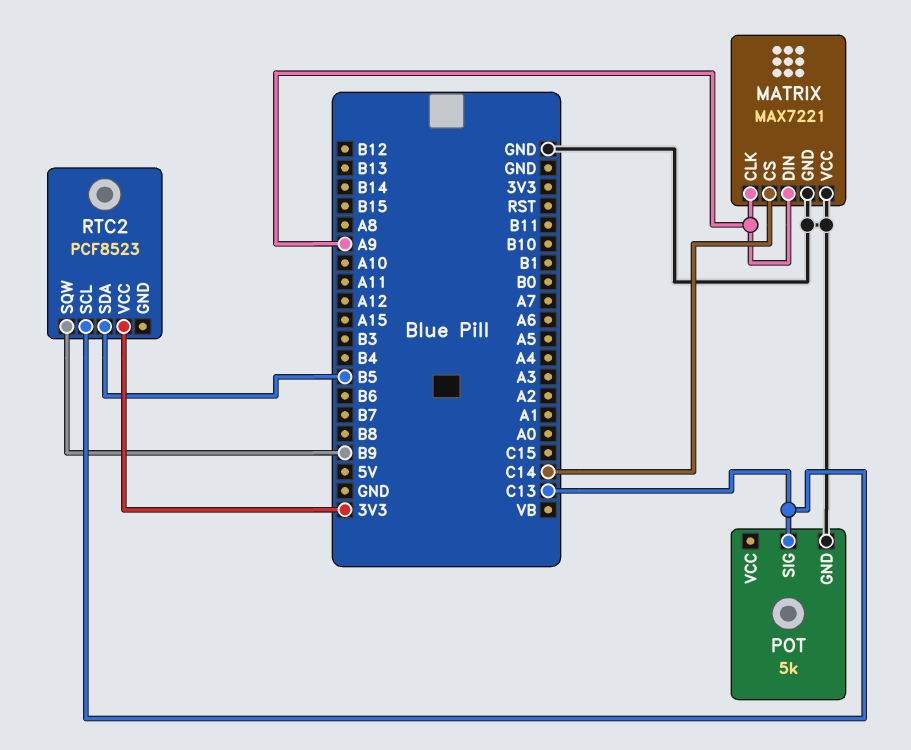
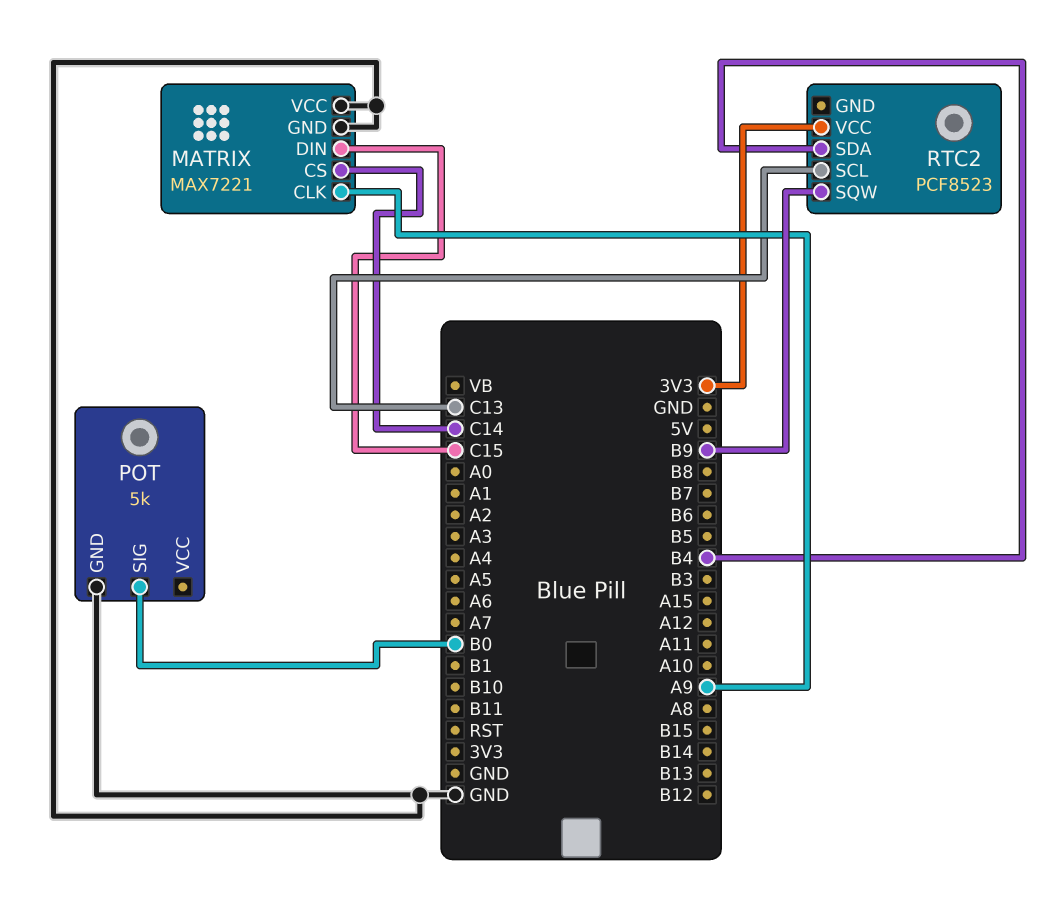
MATRIX pin DIN: A9 -> C15
POT pin SIG: C13 -> B0
RTC2 pin SDA: B5 -> B4

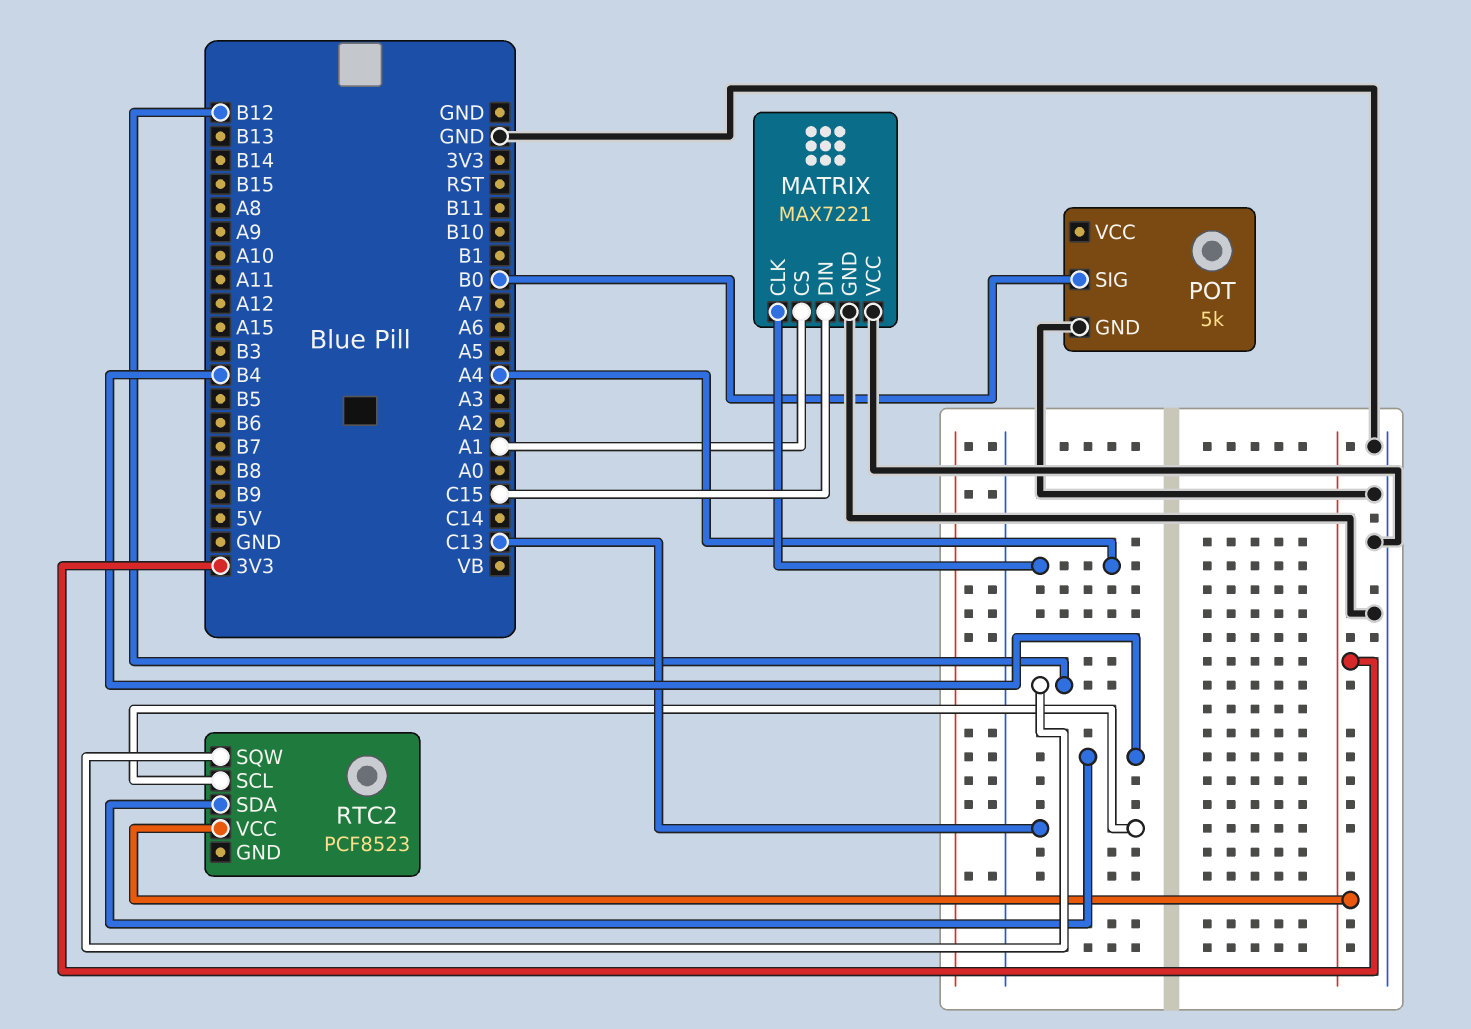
MATRIX pin CLK: A9 -> A4
MATRIX pin CS: C14 -> A1
RTC2 pin SQW: B9 -> B12

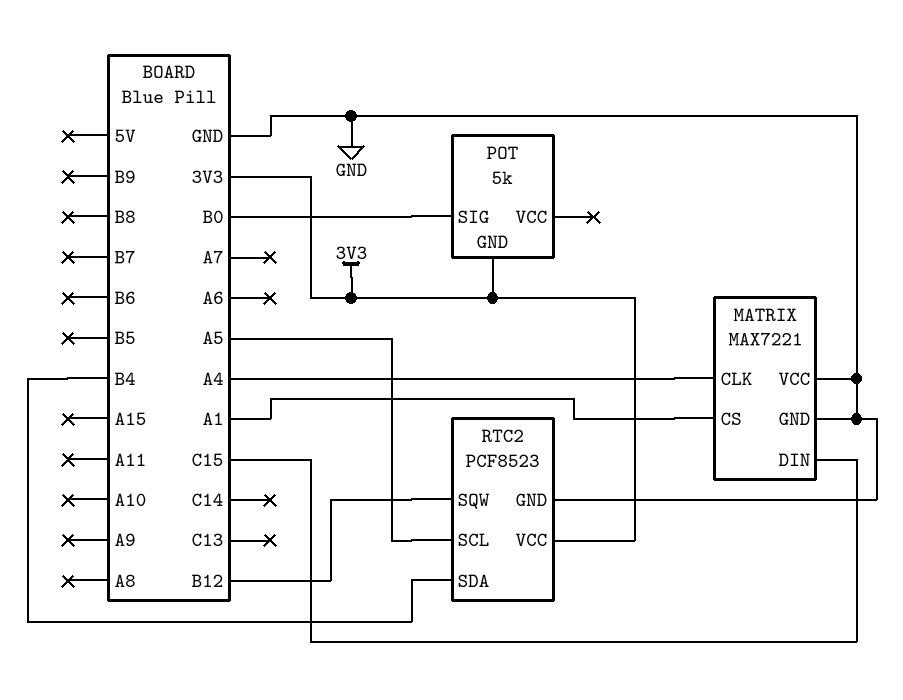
POT pin GND: GND -> 3V3
RTC2 pin GND: none -> GND
RTC2 pin SCL: C13 -> A5

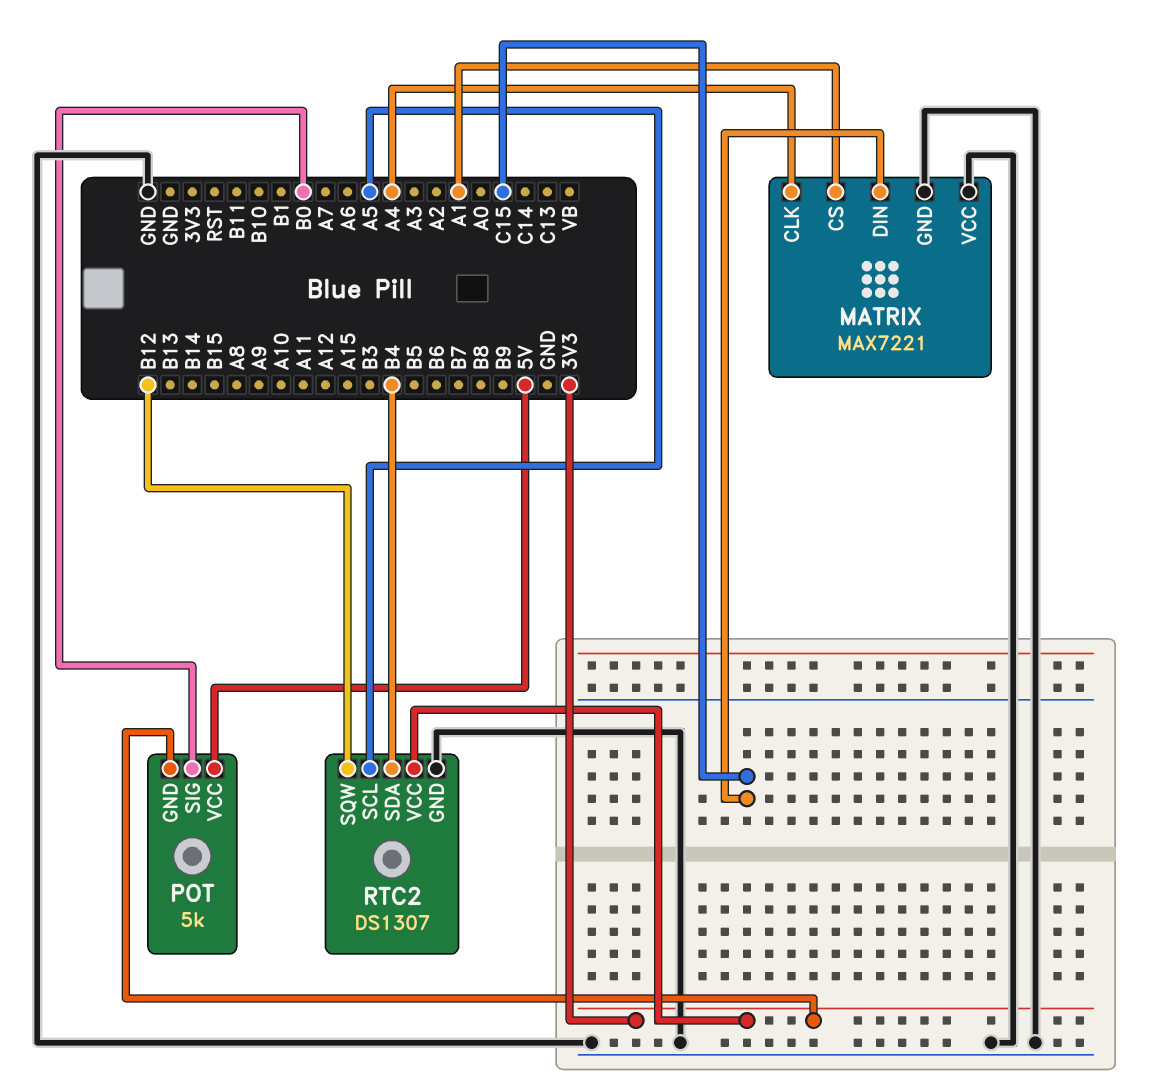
POT pin VCC: none -> 5V
RTC2: PCF8523 -> DS1307

